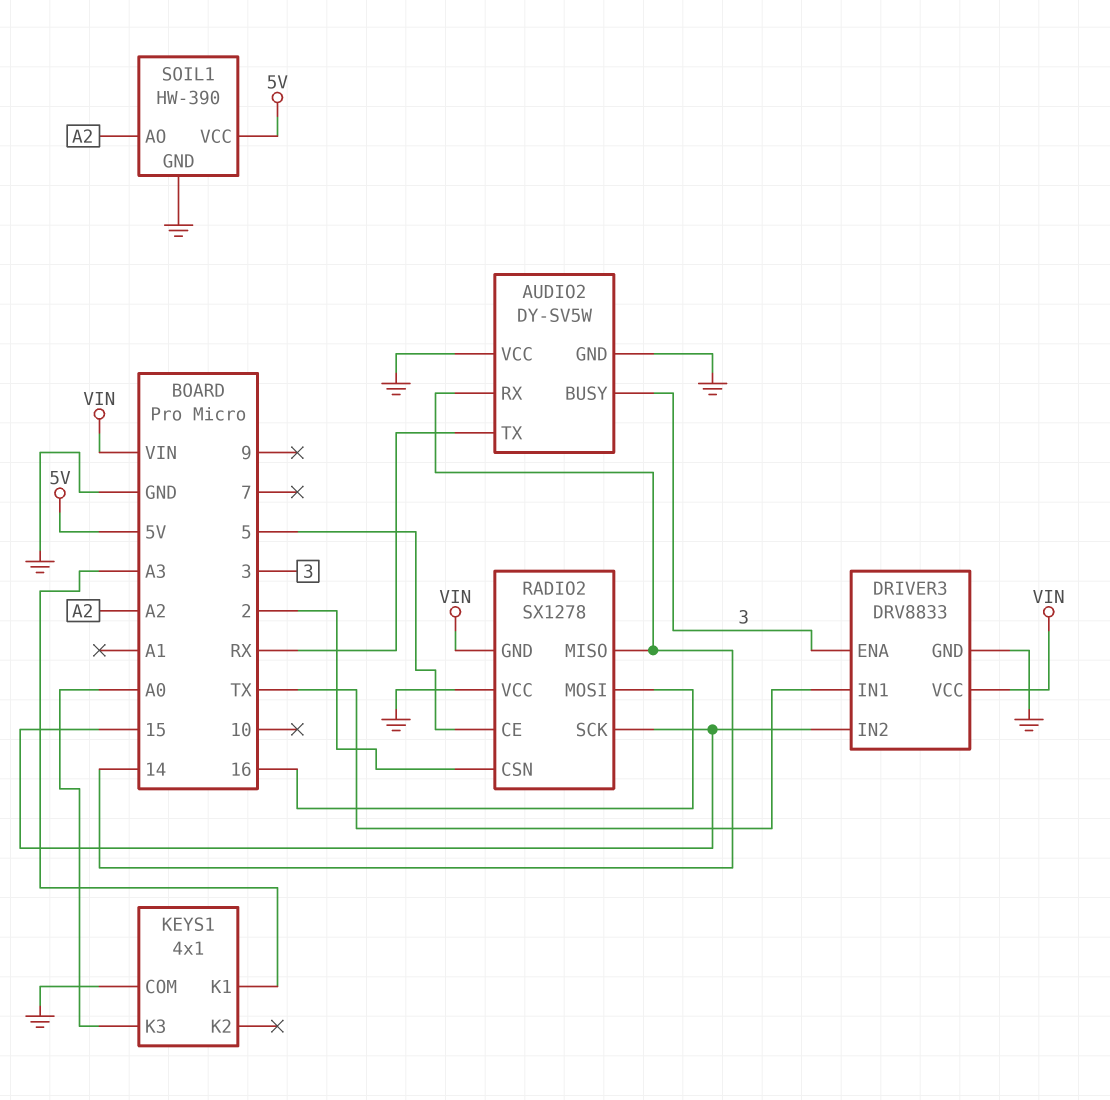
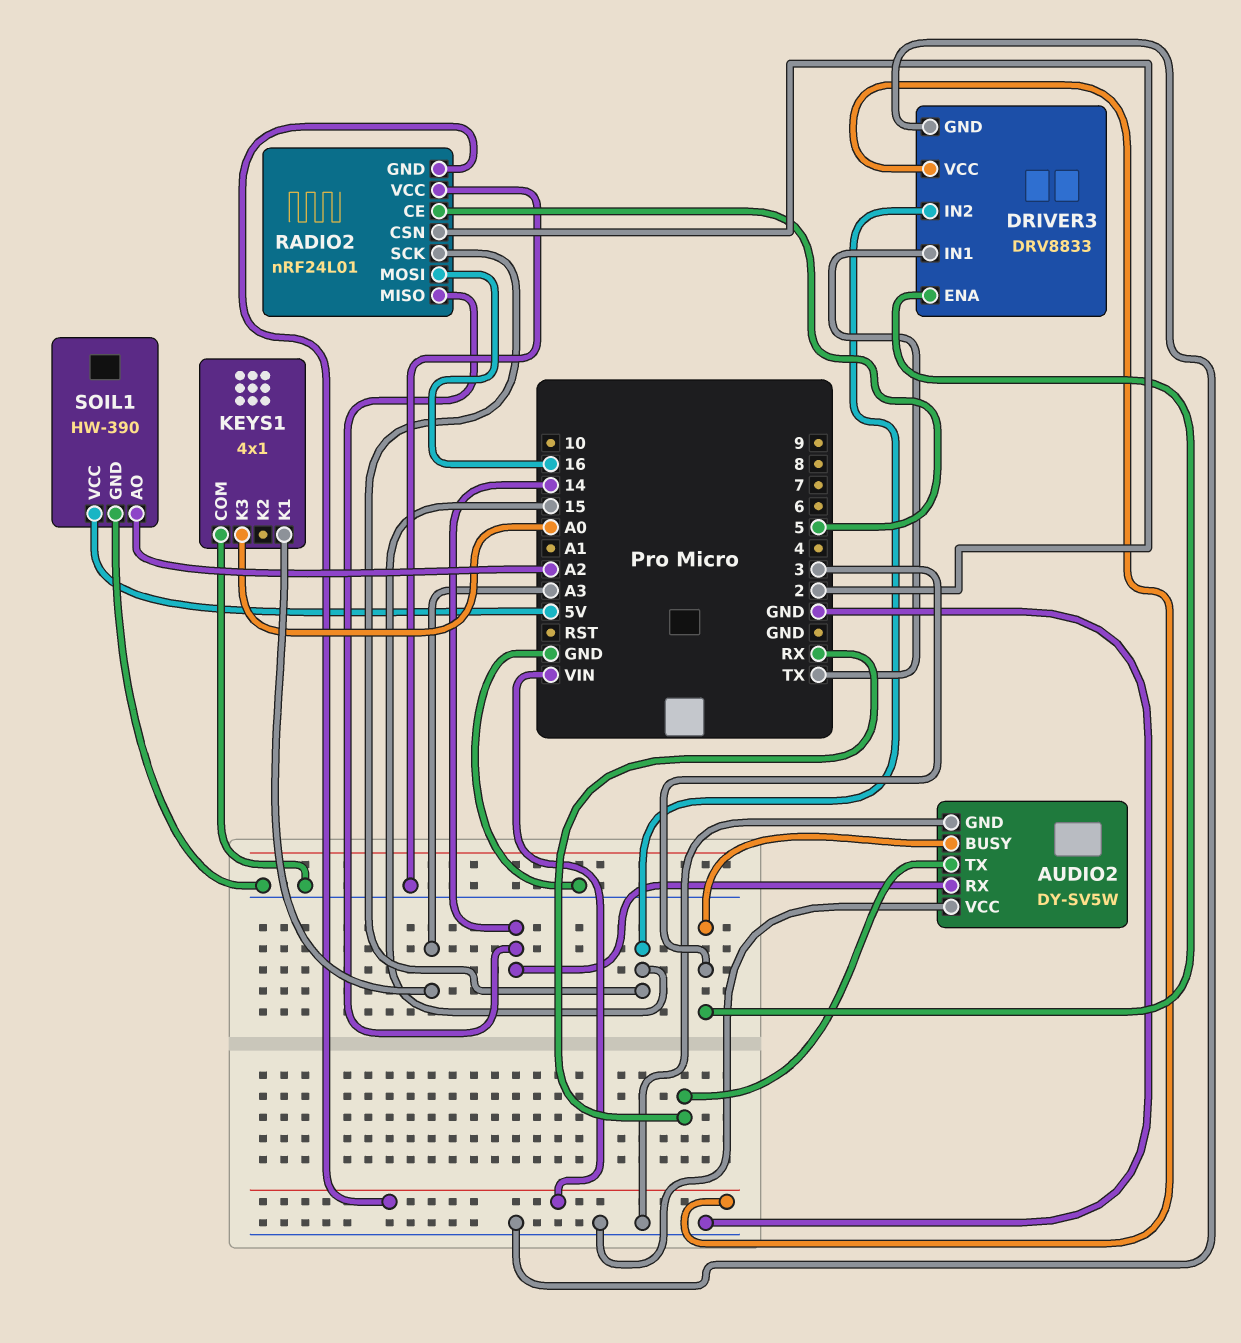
RADIO2: SX1278 -> nRF24L01

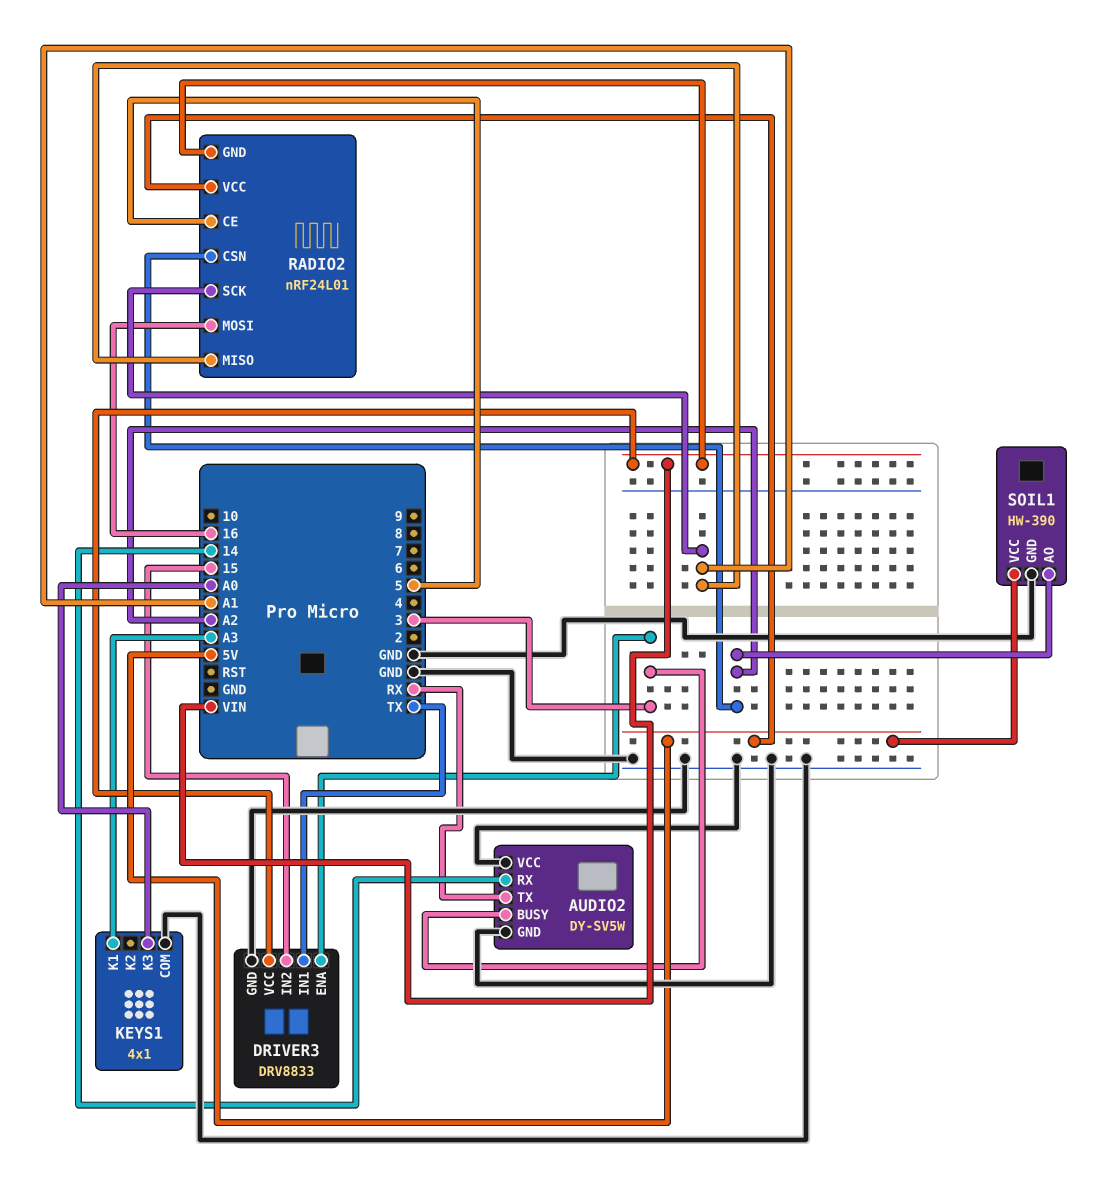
RADIO2 pin CSN: 2 -> A2
RADIO2 pin MISO: 14 -> A1
RADIO2 pin SCK: 15 -> A1
RADIO2 pin VCC: GND -> 5V

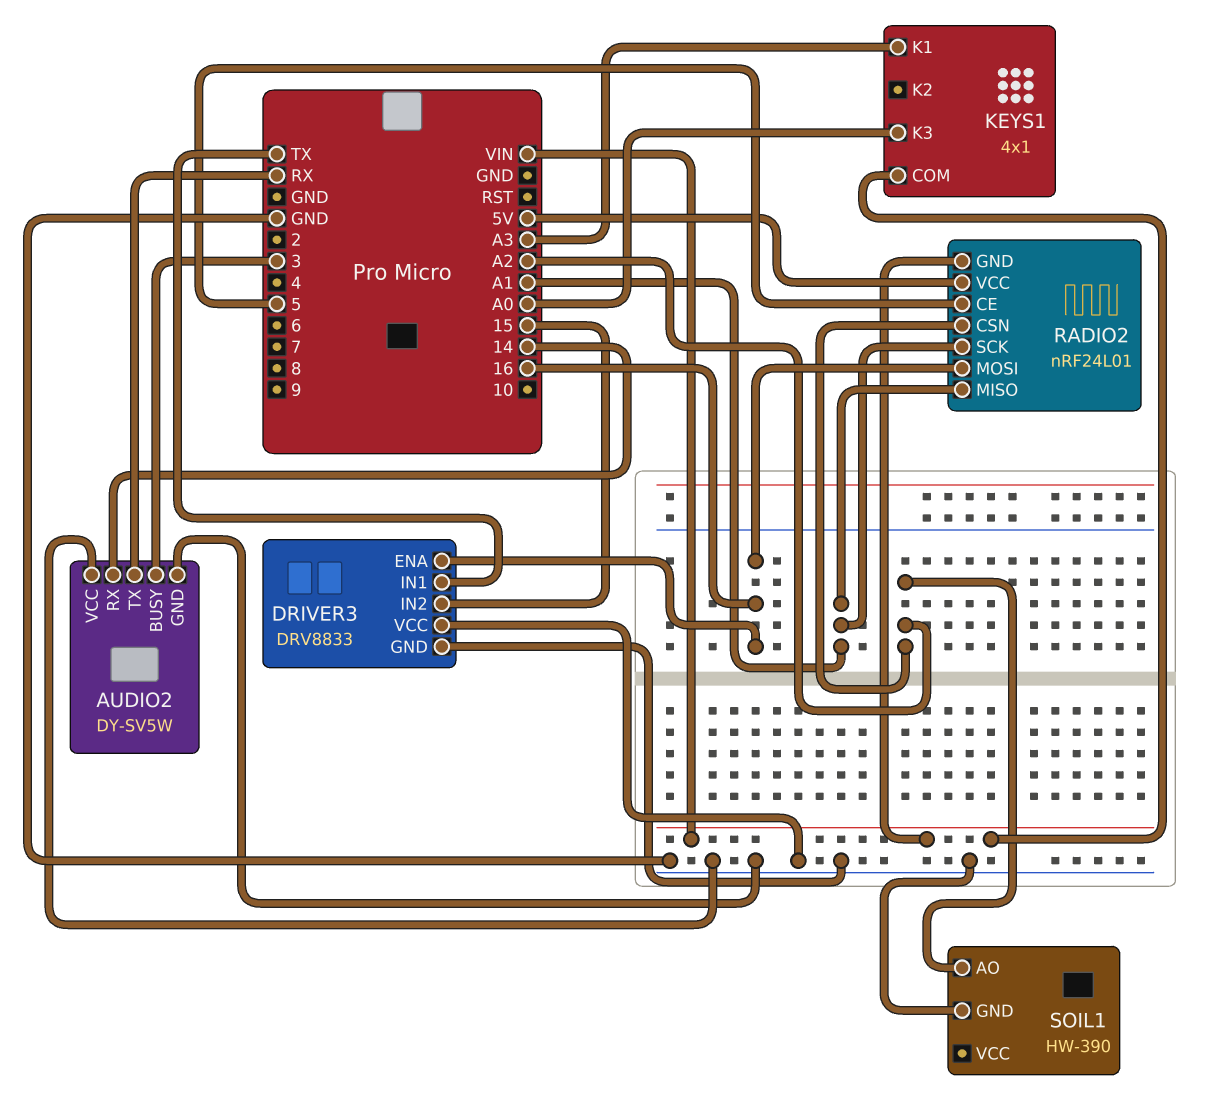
DRIVER3 pin ENA: 3 -> 16
DRIVER3 pin VCC: VIN -> GND
KEYS1 pin COM: GND -> VIN
SOIL1 pin VCC: 5V -> none

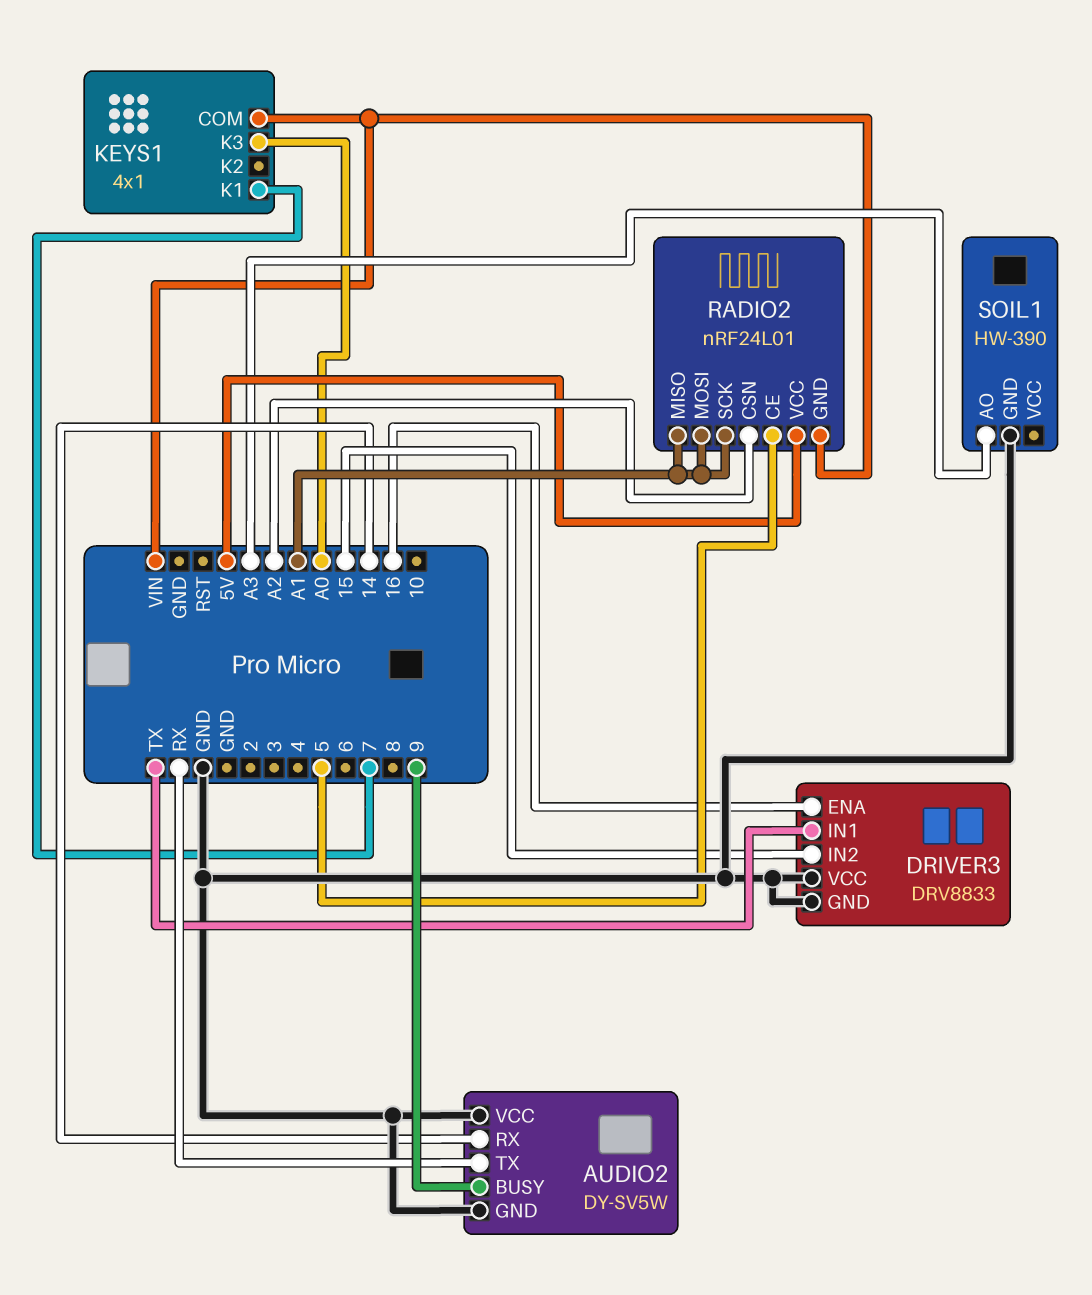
AUDIO2 pin BUSY: 3 -> 9
KEYS1 pin K1: A3 -> 7
RADIO2 pin MOSI: 16 -> A1
SOIL1 pin AO: A2 -> A3

